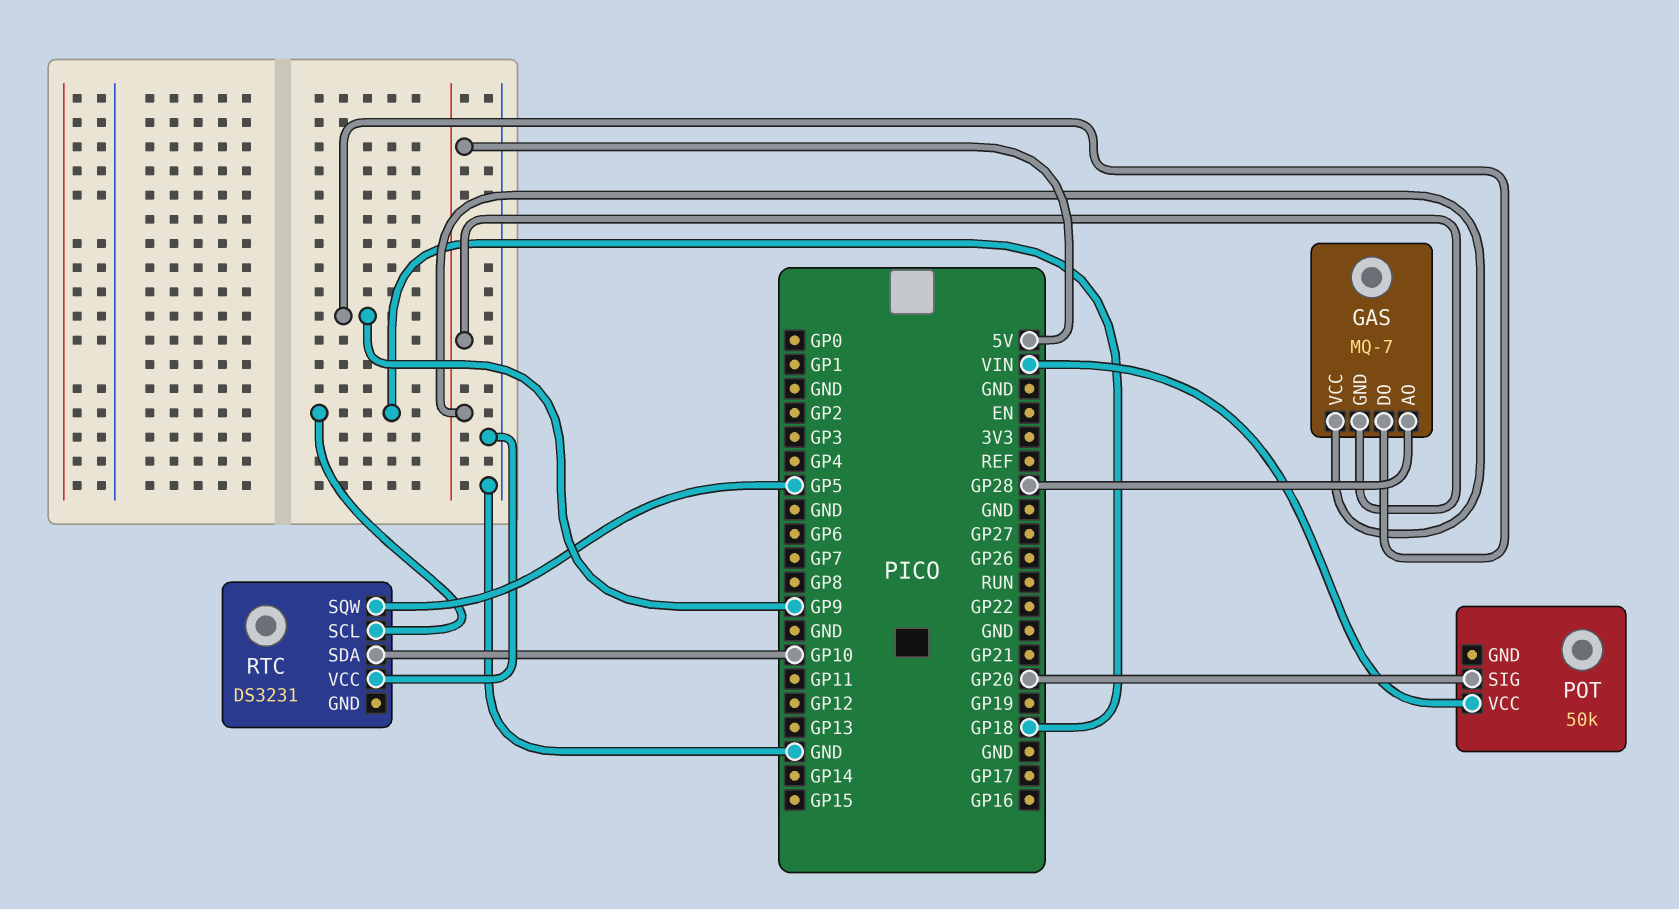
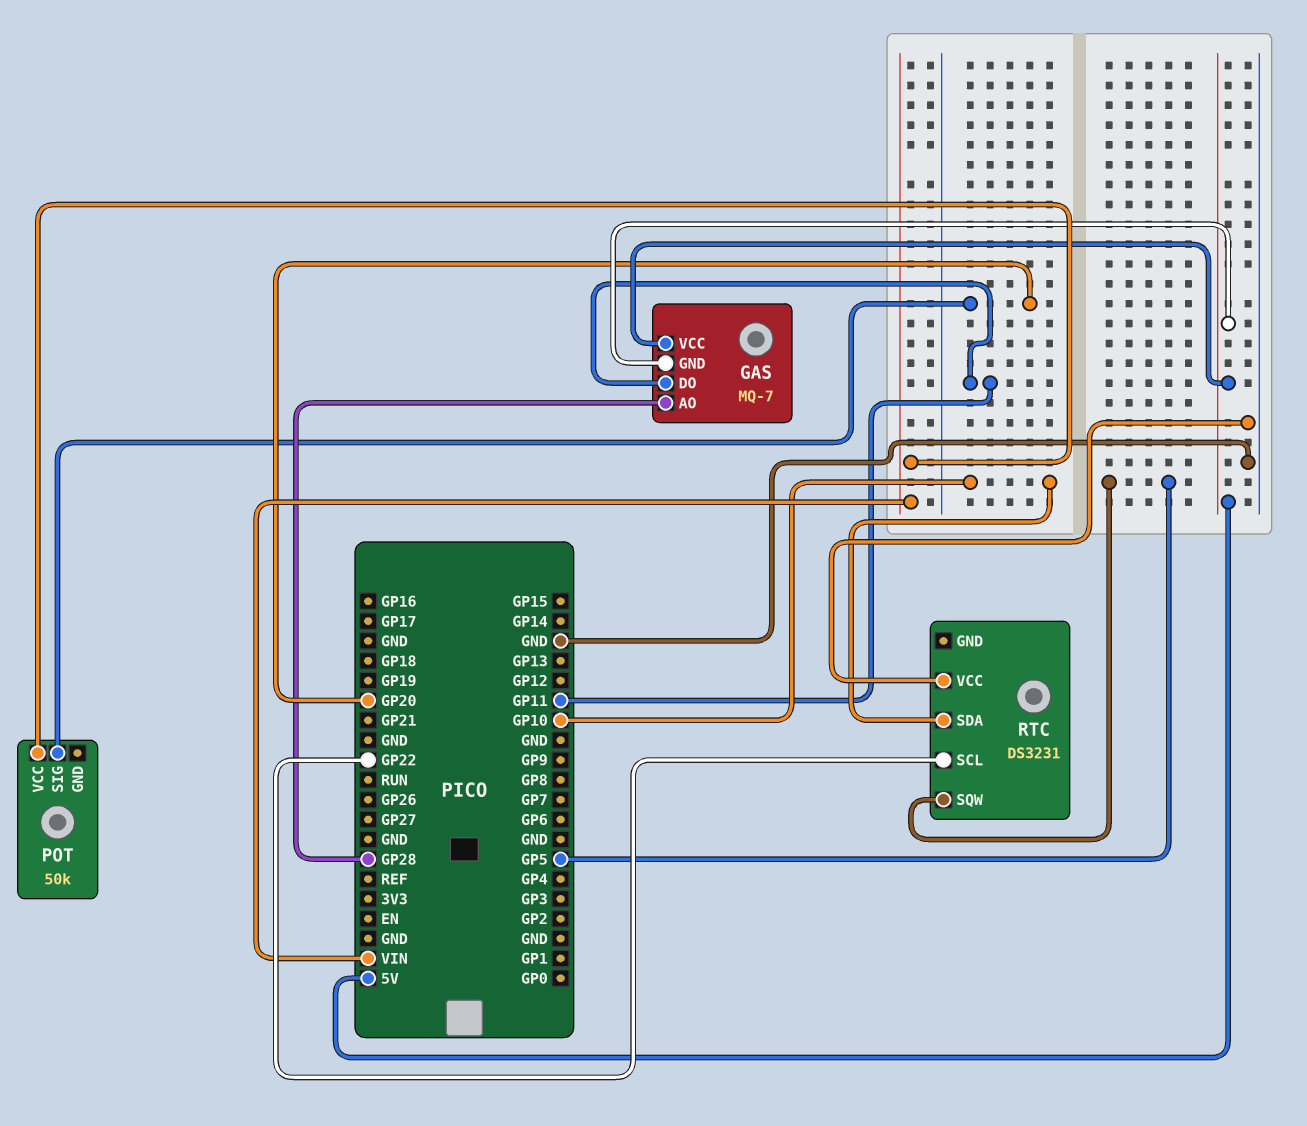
GAS pin DO: GP9 -> GP11
RTC pin SCL: GP18 -> GP22

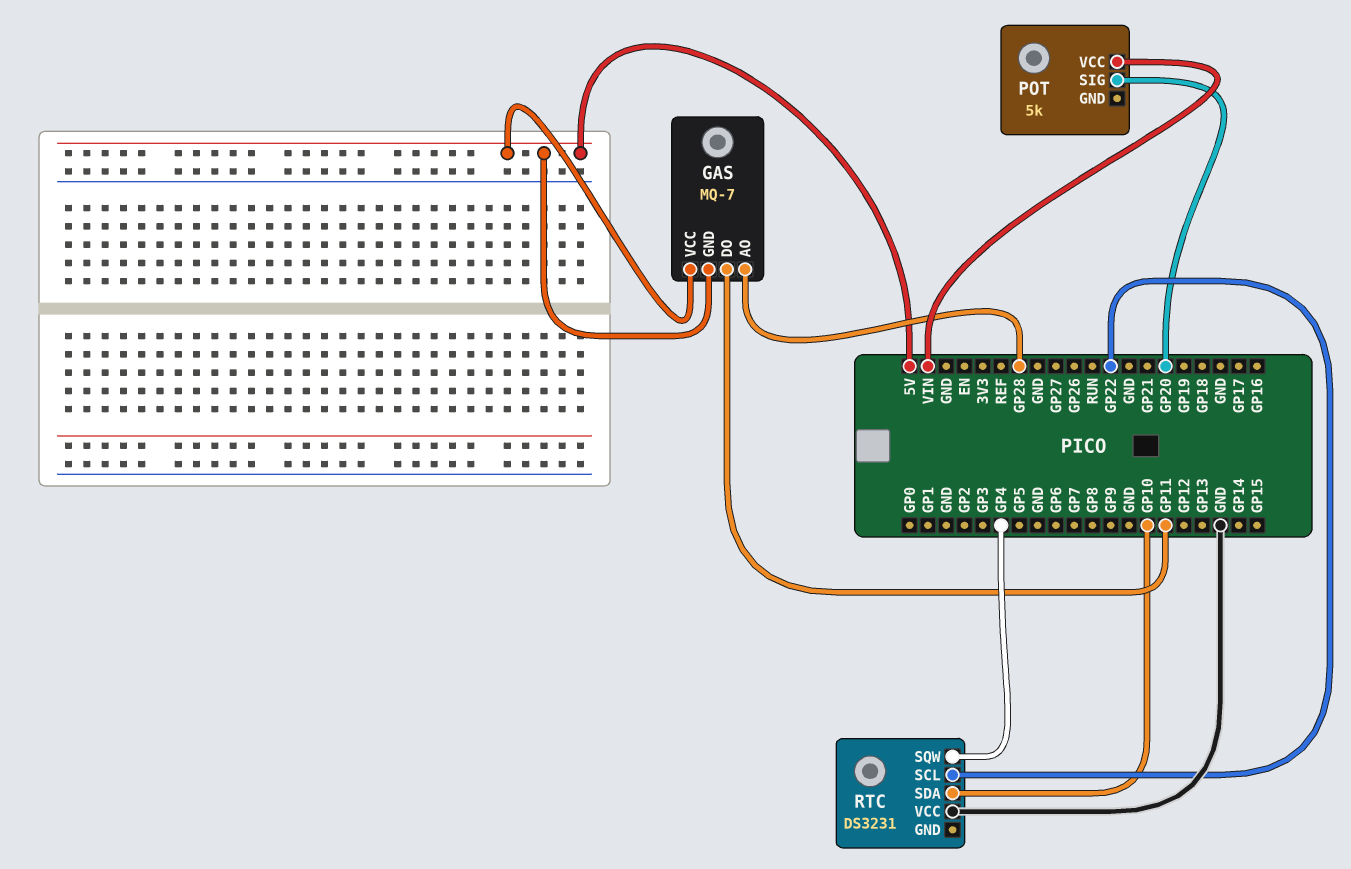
POT: 50k -> 5k
RTC pin SQW: GP5 -> GP4

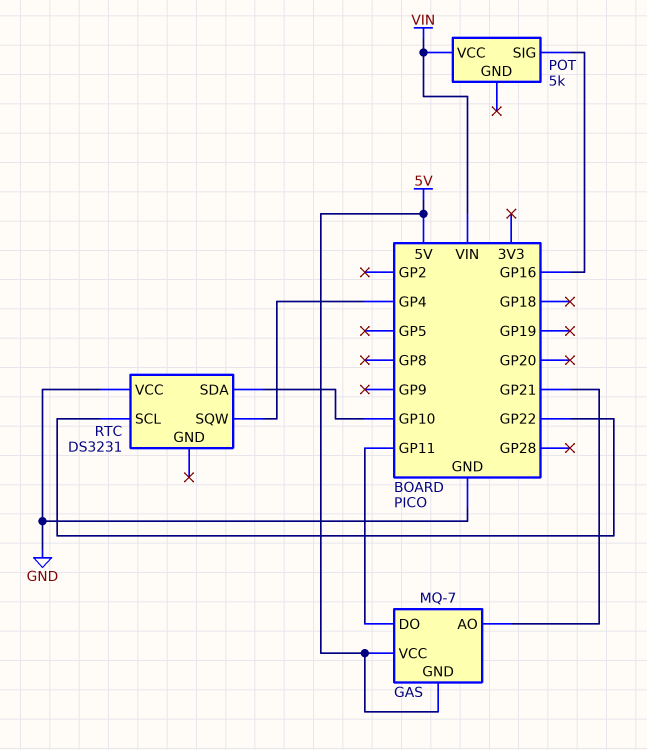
GAS pin AO: GP28 -> GP21
POT pin SIG: GP20 -> GP16

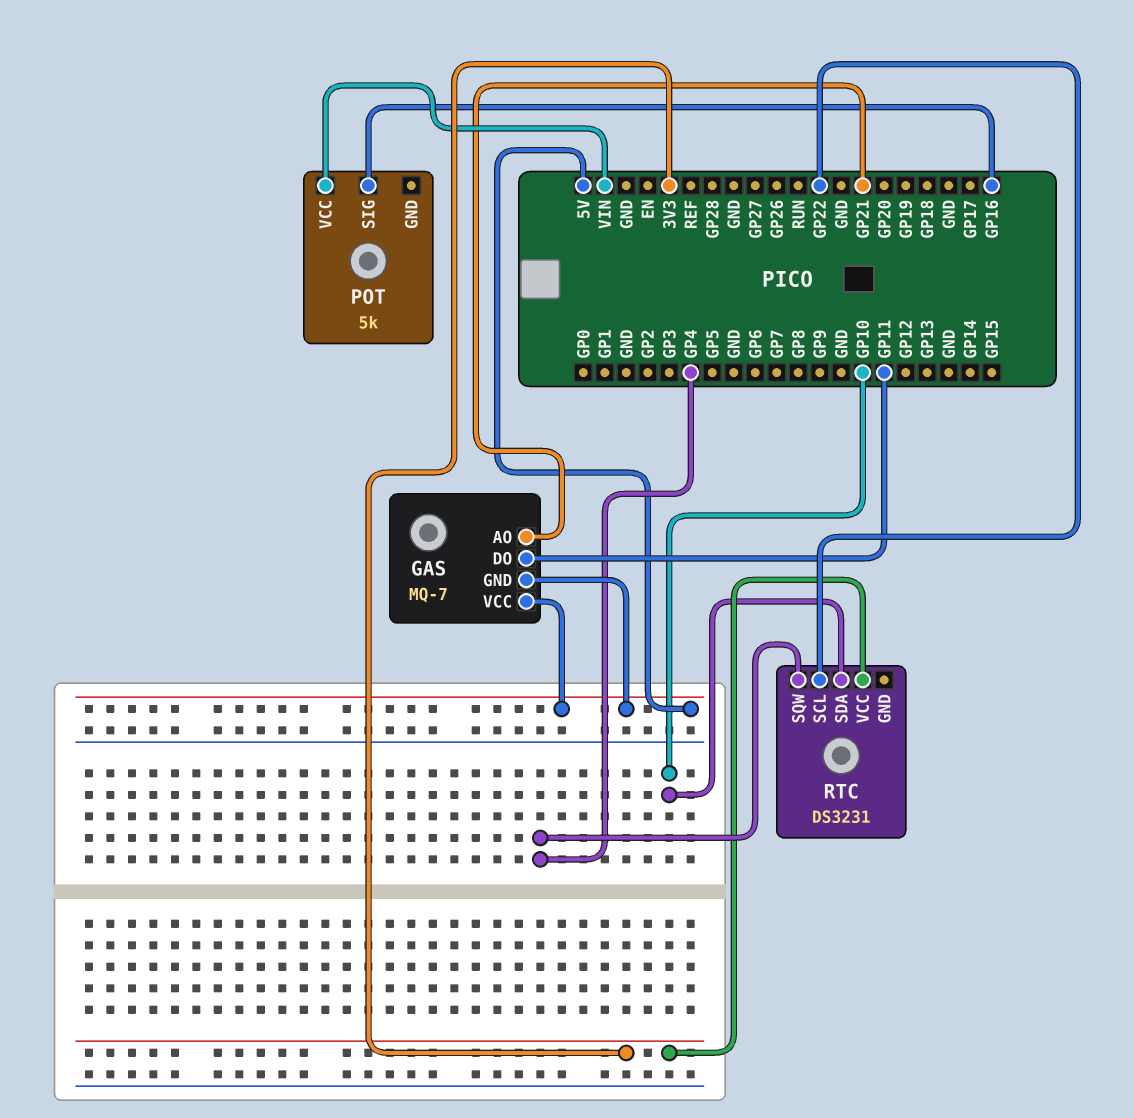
RTC pin VCC: GND -> 3V3

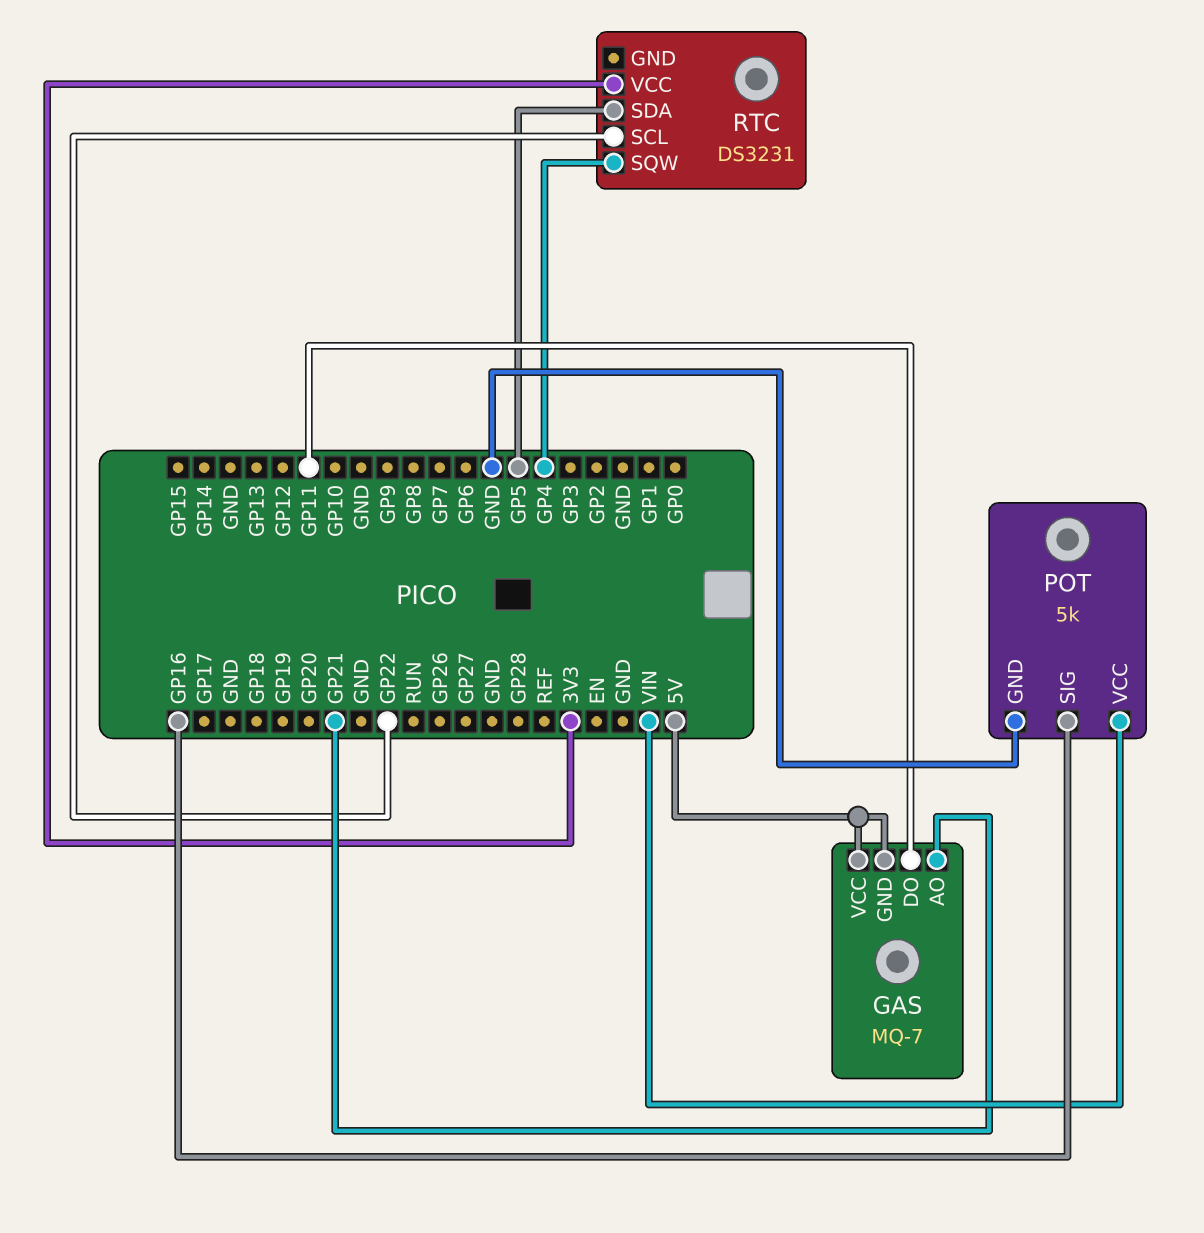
POT pin GND: none -> GND
RTC pin SDA: GP10 -> GP5

